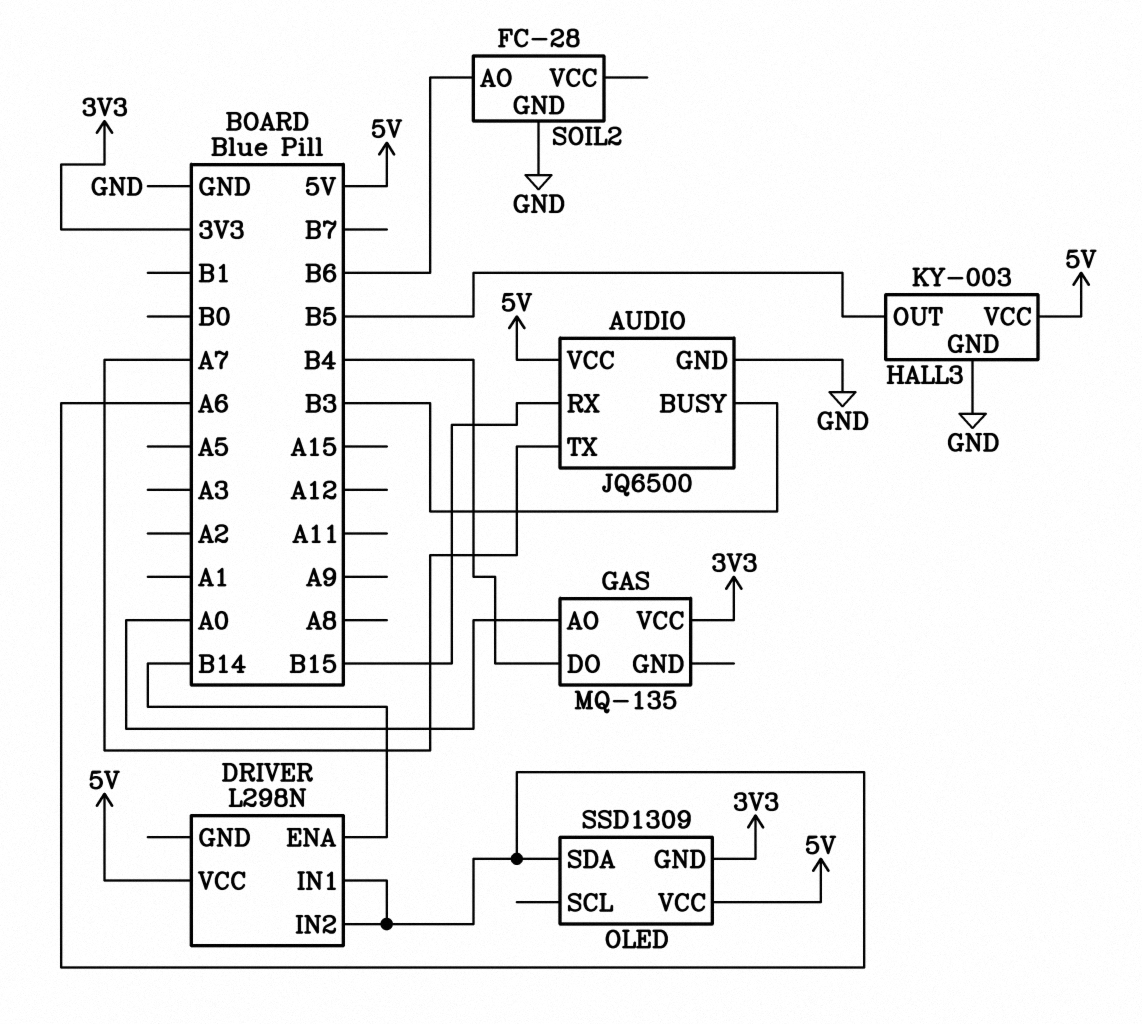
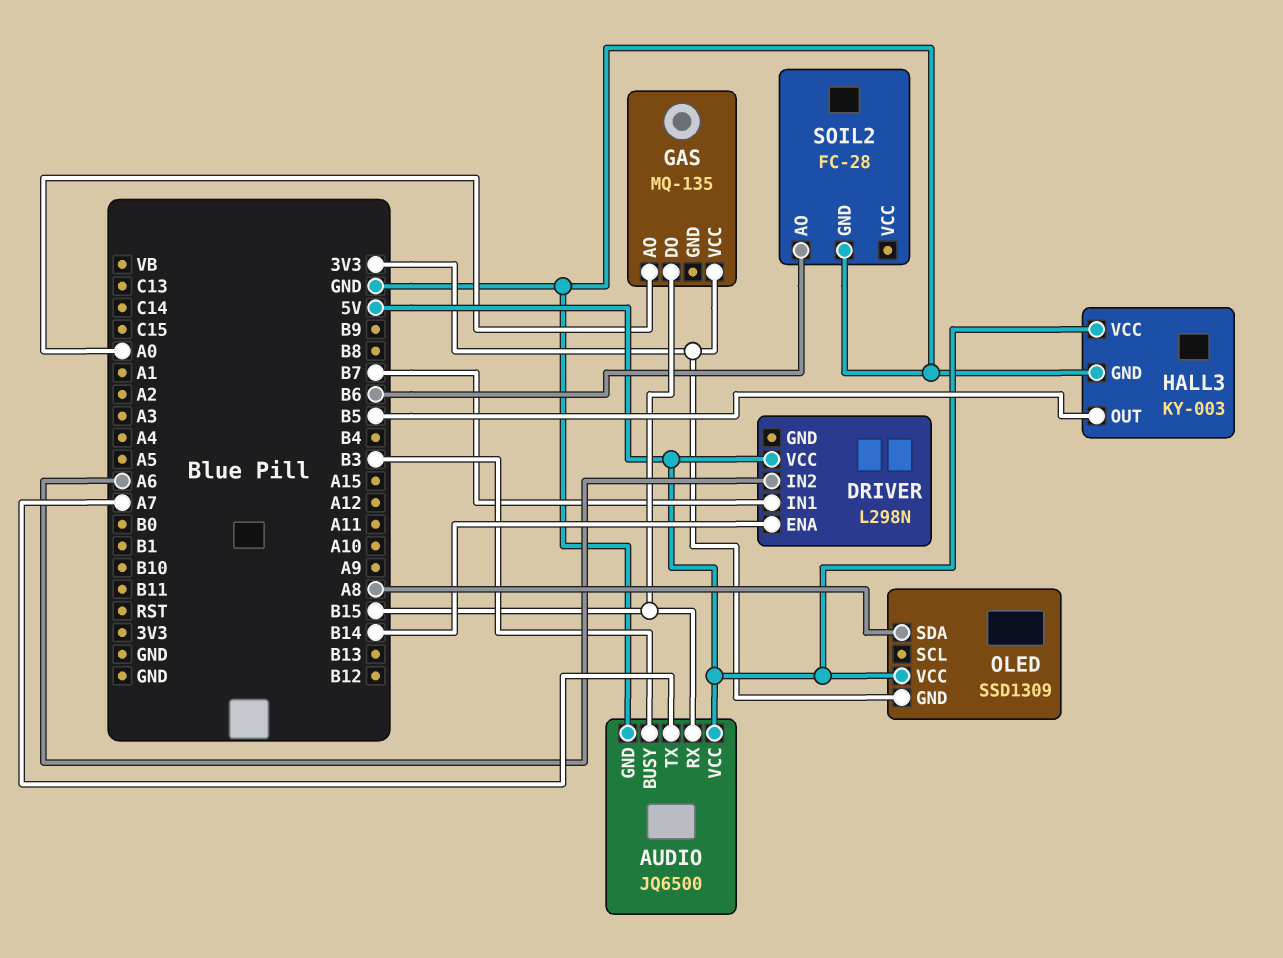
DRIVER pin IN1: A6 -> B7
GAS pin DO: B4 -> B15
OLED pin SDA: A6 -> A8

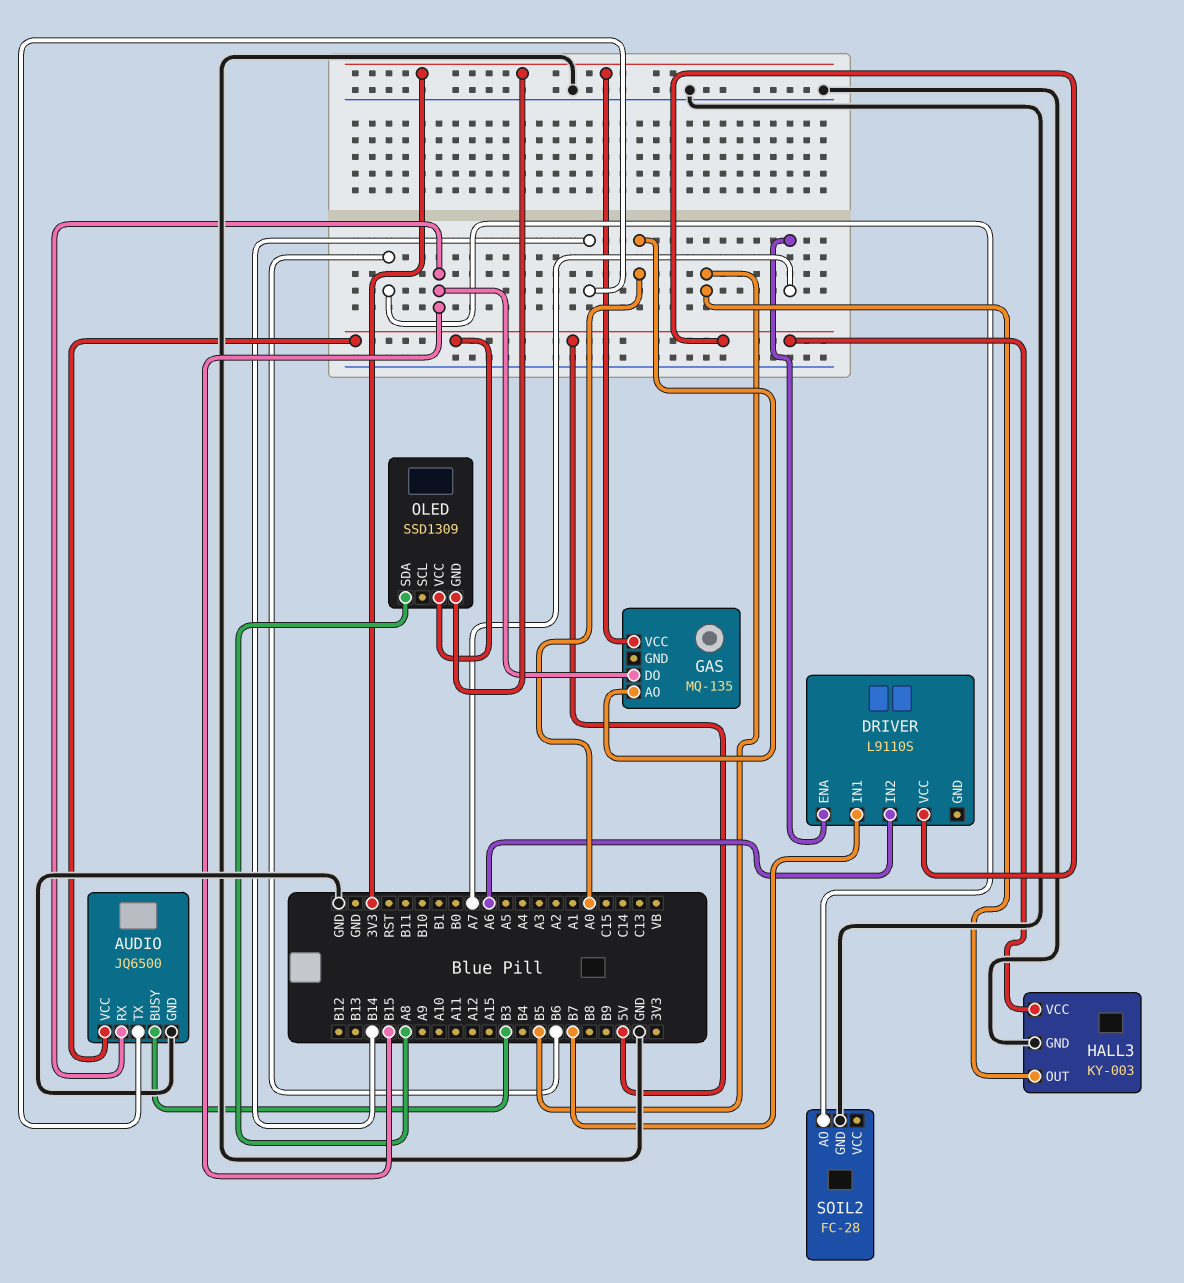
AUDIO pin TX: A7 -> B14
DRIVER: L298N -> L9110S
DRIVER pin ENA: B14 -> A7

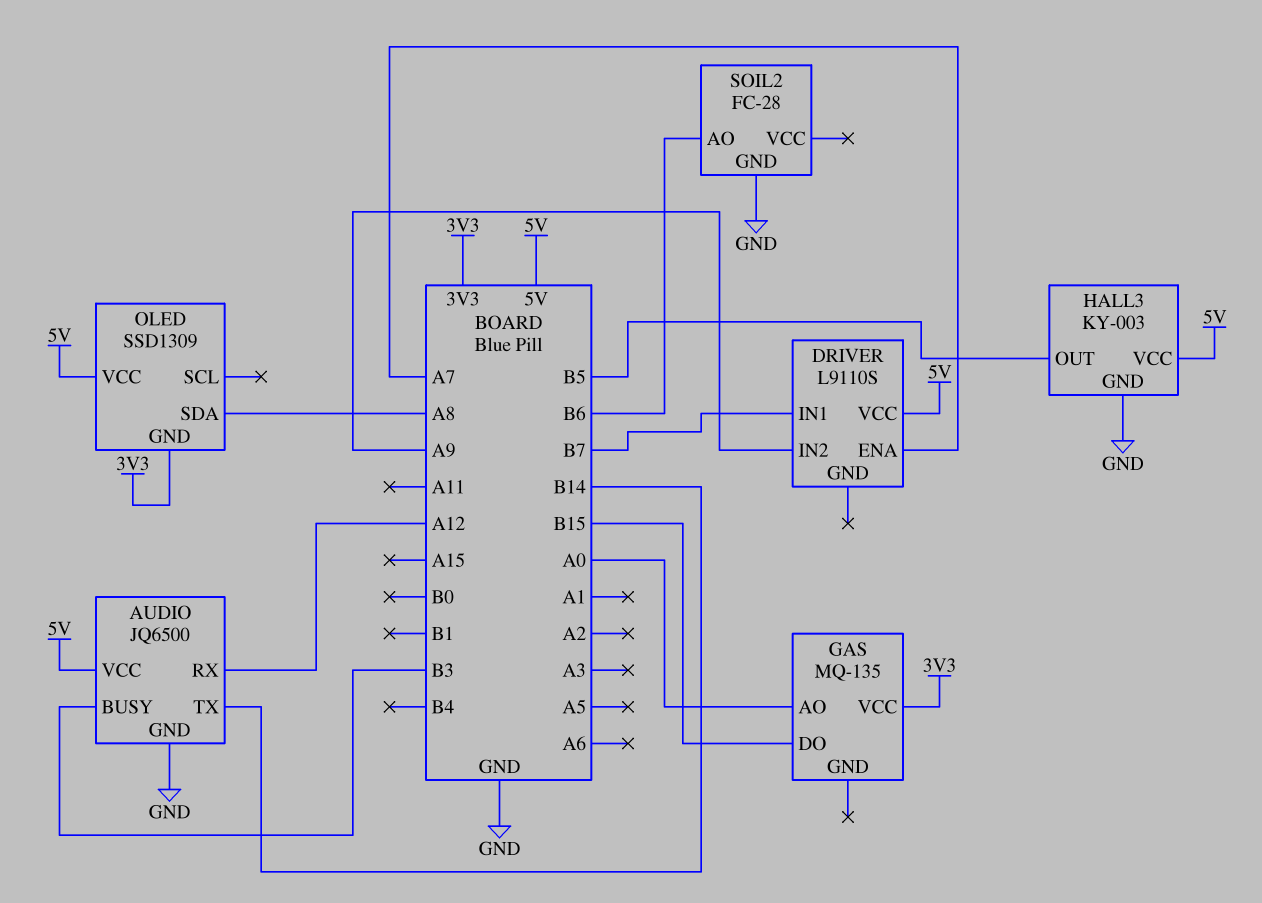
AUDIO pin RX: B15 -> A12
DRIVER pin IN2: A6 -> A9

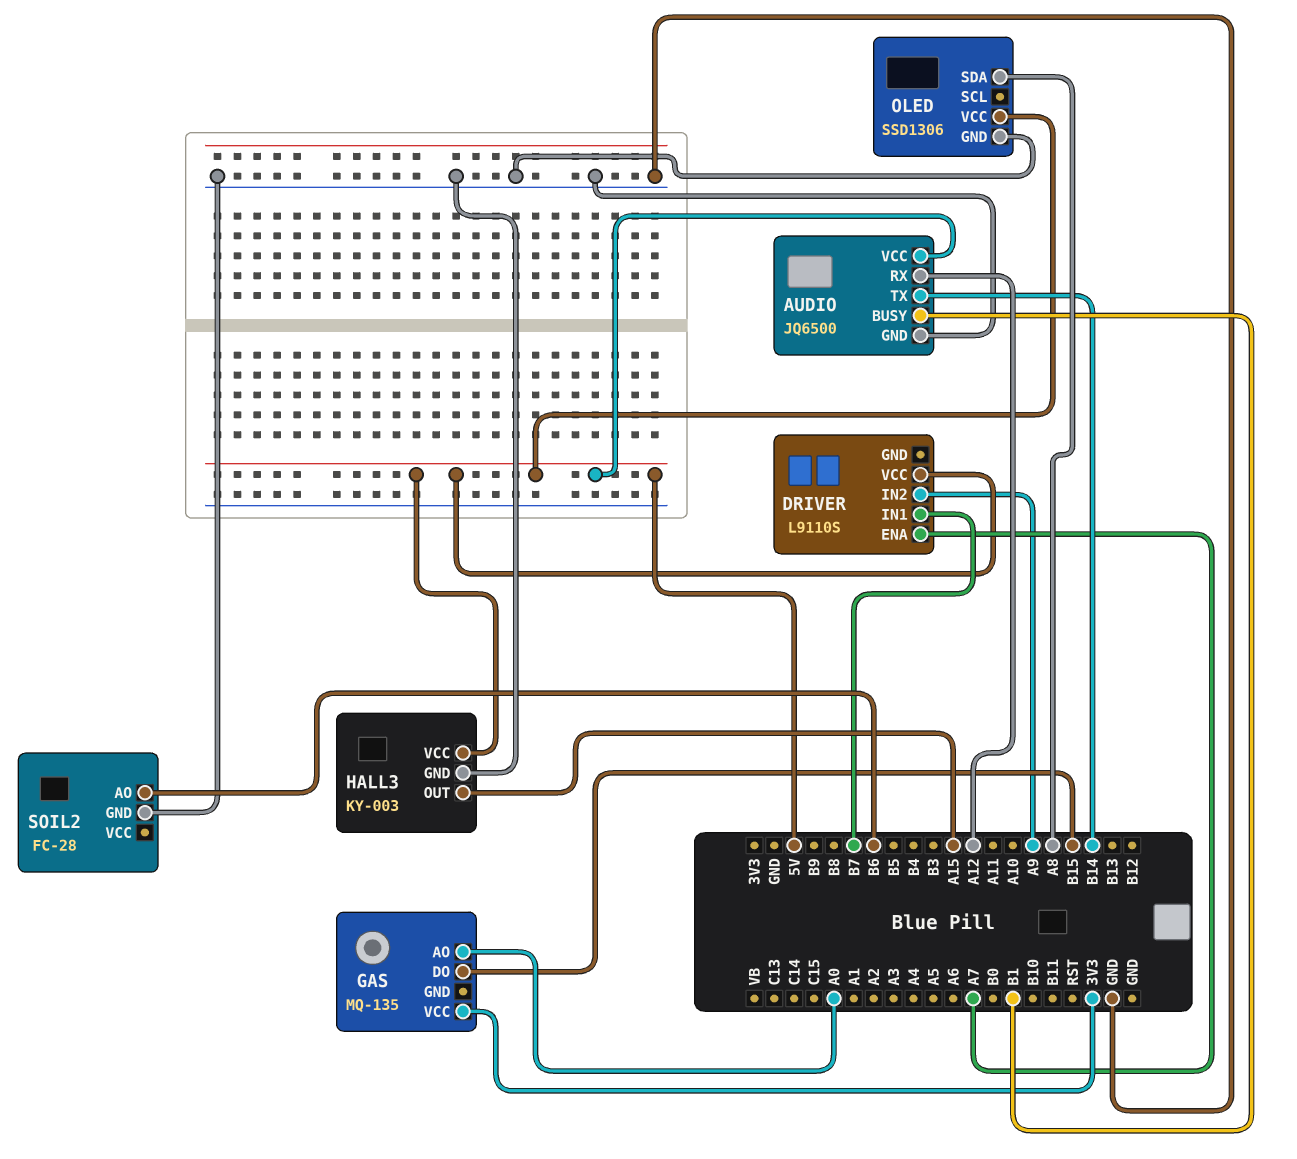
AUDIO pin BUSY: B3 -> B1
HALL3 pin OUT: B5 -> A15
OLED: SSD1309 -> SSD1306
OLED pin GND: 3V3 -> GND

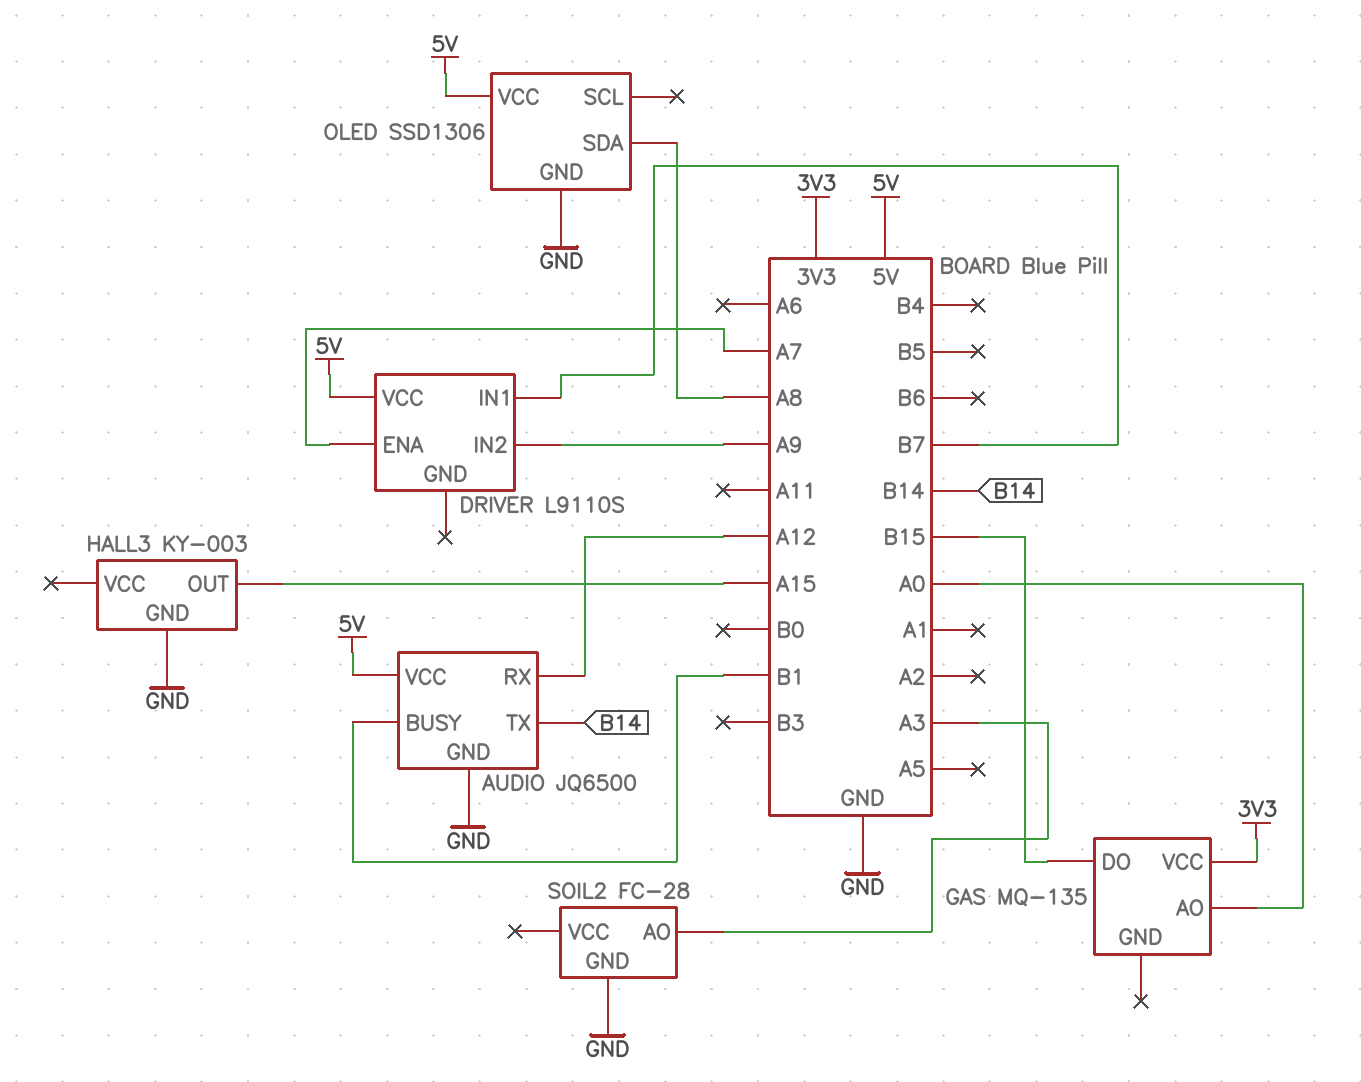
HALL3 pin VCC: 5V -> none
SOIL2 pin AO: B6 -> A3

